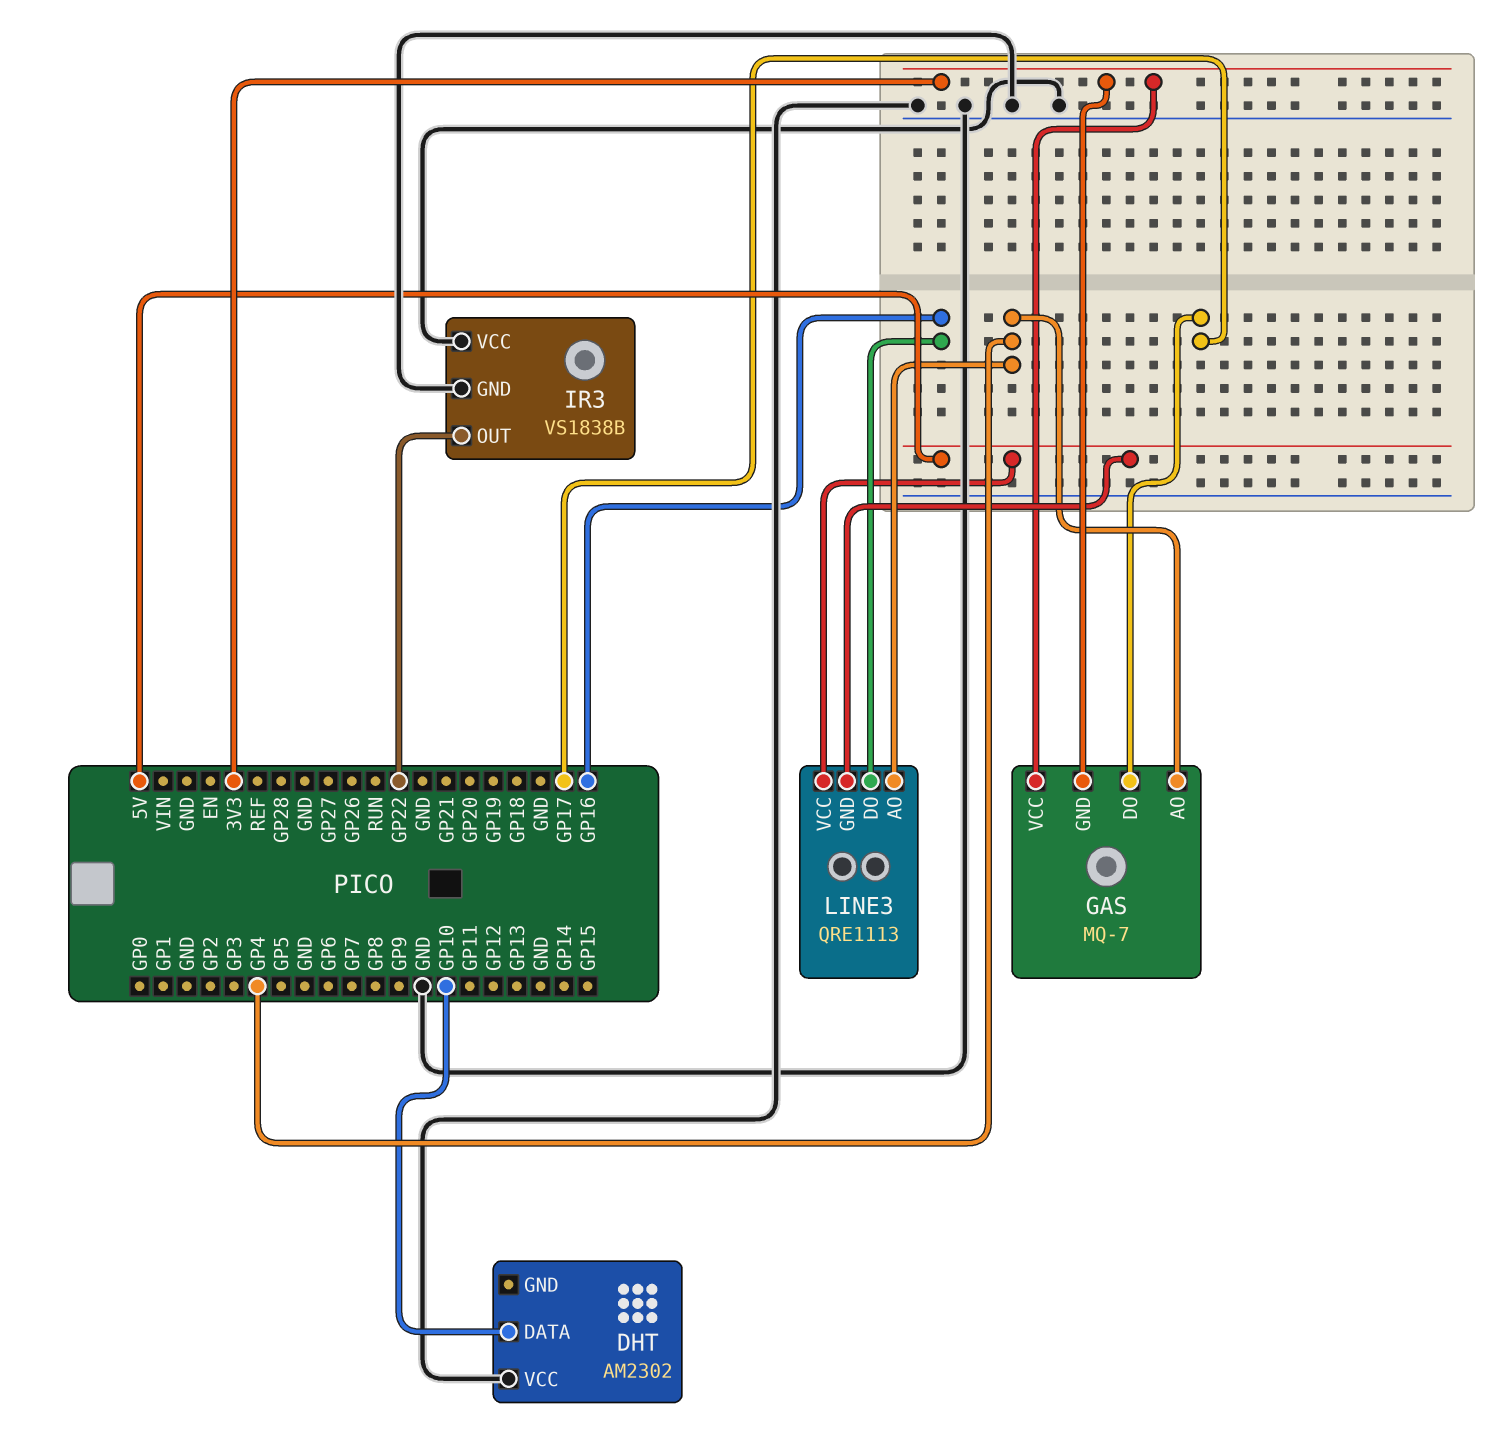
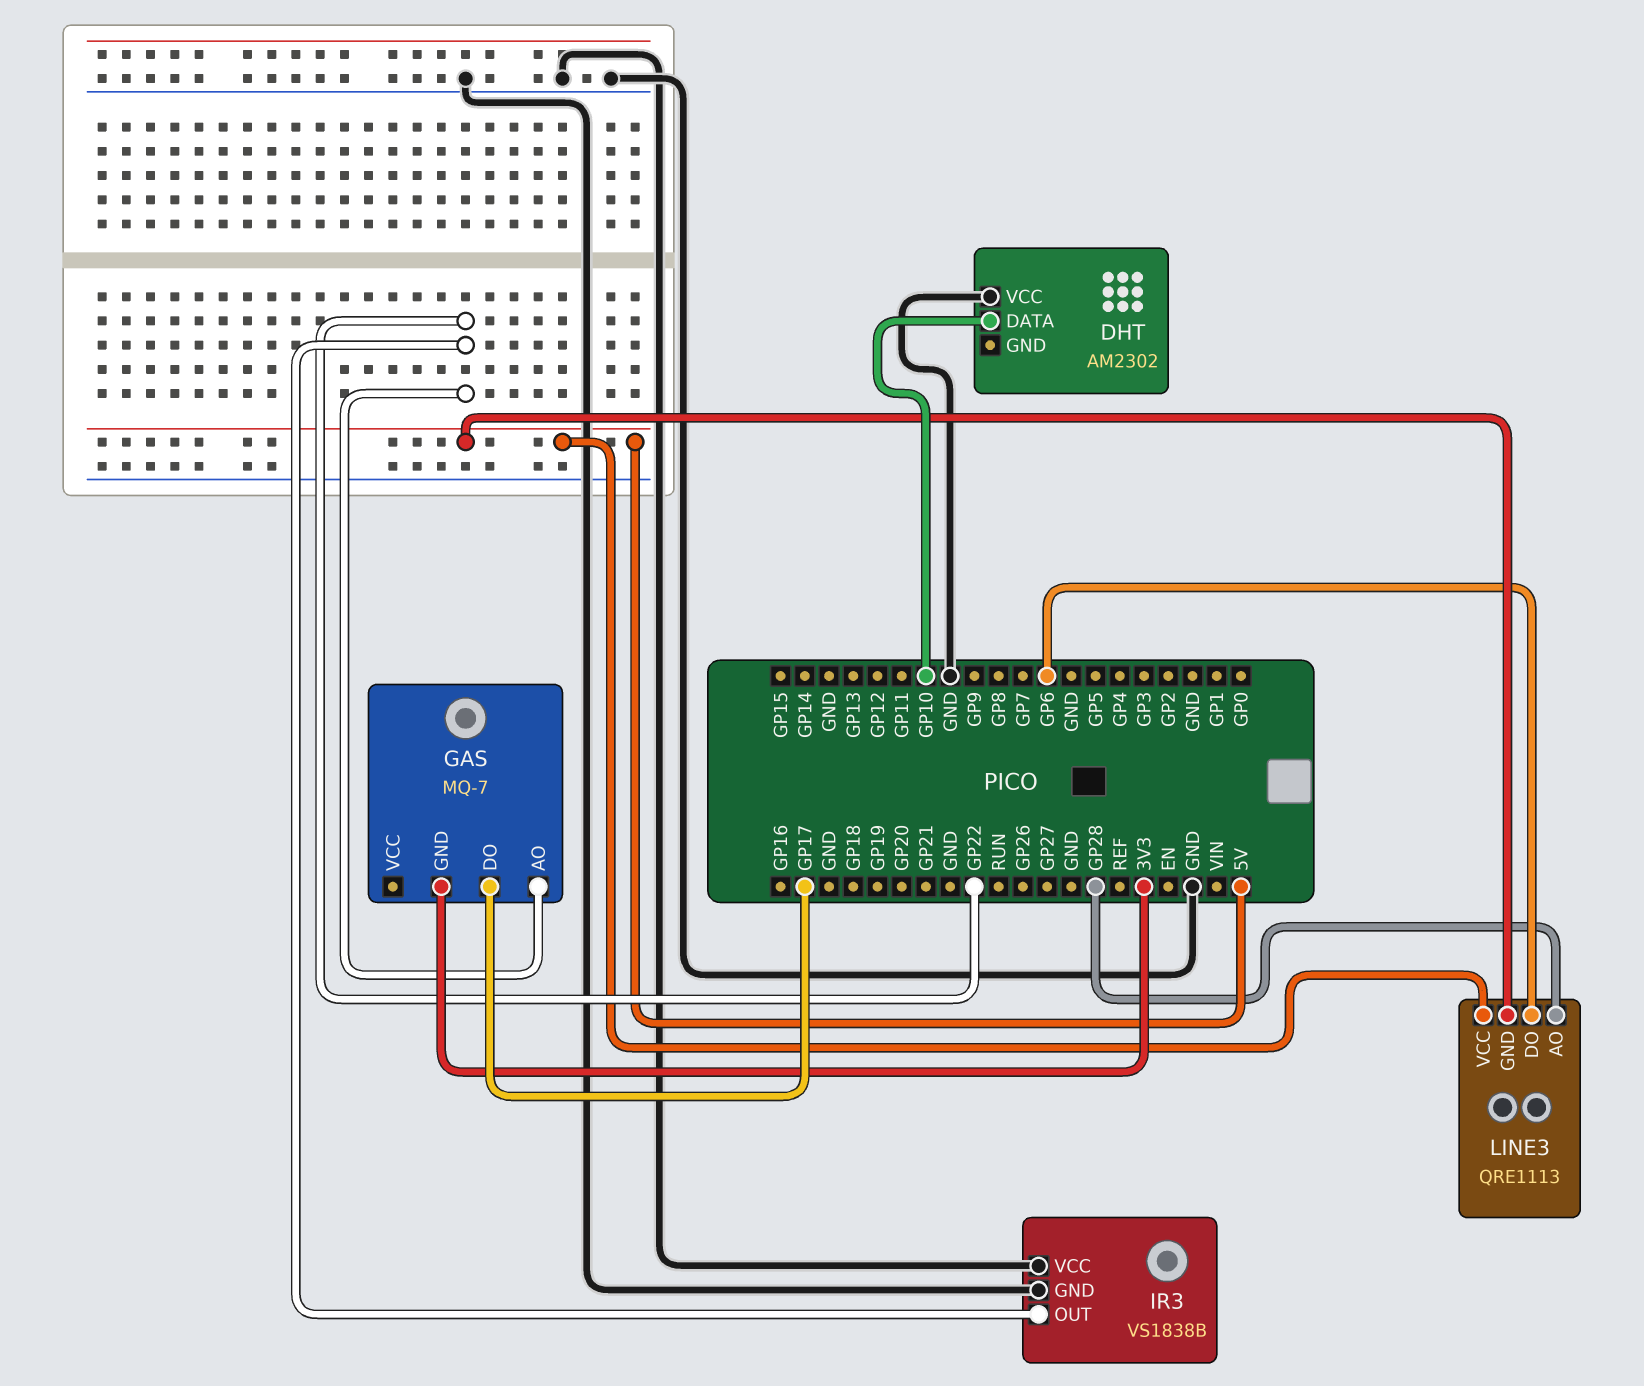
GAS pin AO: GP4 -> GP22
GAS pin VCC: 3V3 -> none
LINE3 pin AO: GP4 -> GP28
LINE3 pin DO: GP16 -> GP6

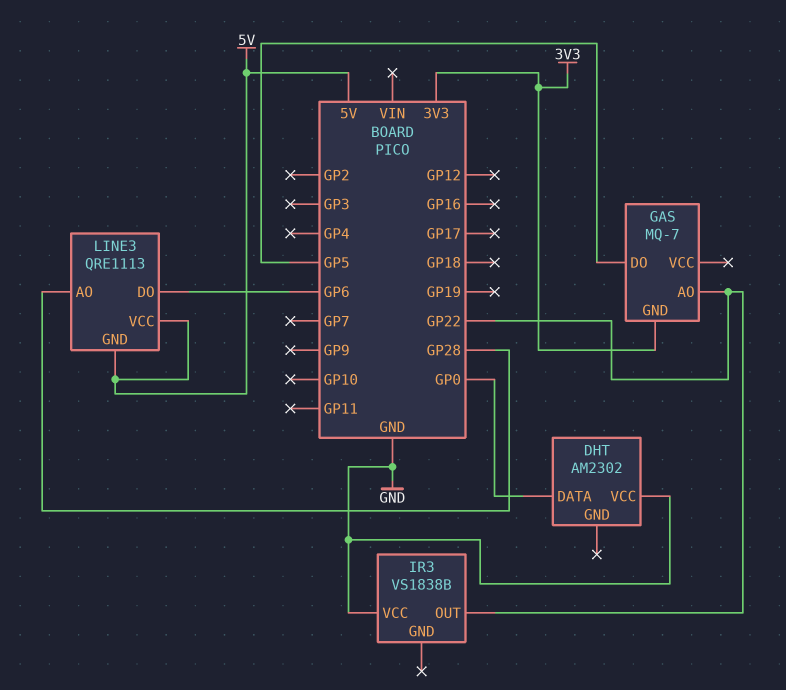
DHT pin DATA: GP10 -> GP0
GAS pin DO: GP17 -> GP5
IR3 pin GND: GND -> none

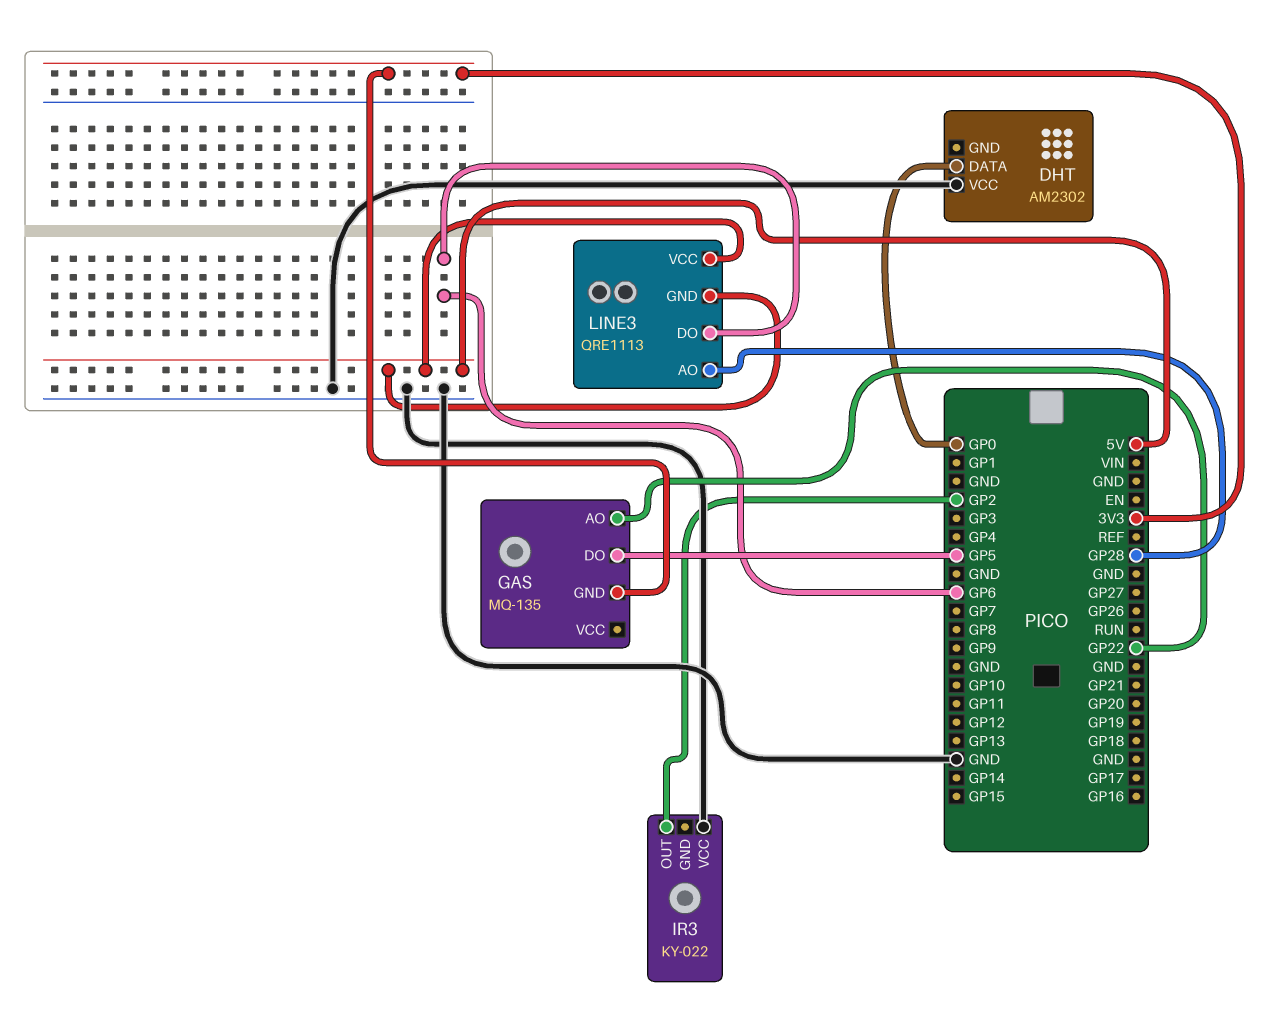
GAS: MQ-7 -> MQ-135
IR3: VS1838B -> KY-022
IR3 pin OUT: GP22 -> GP2

